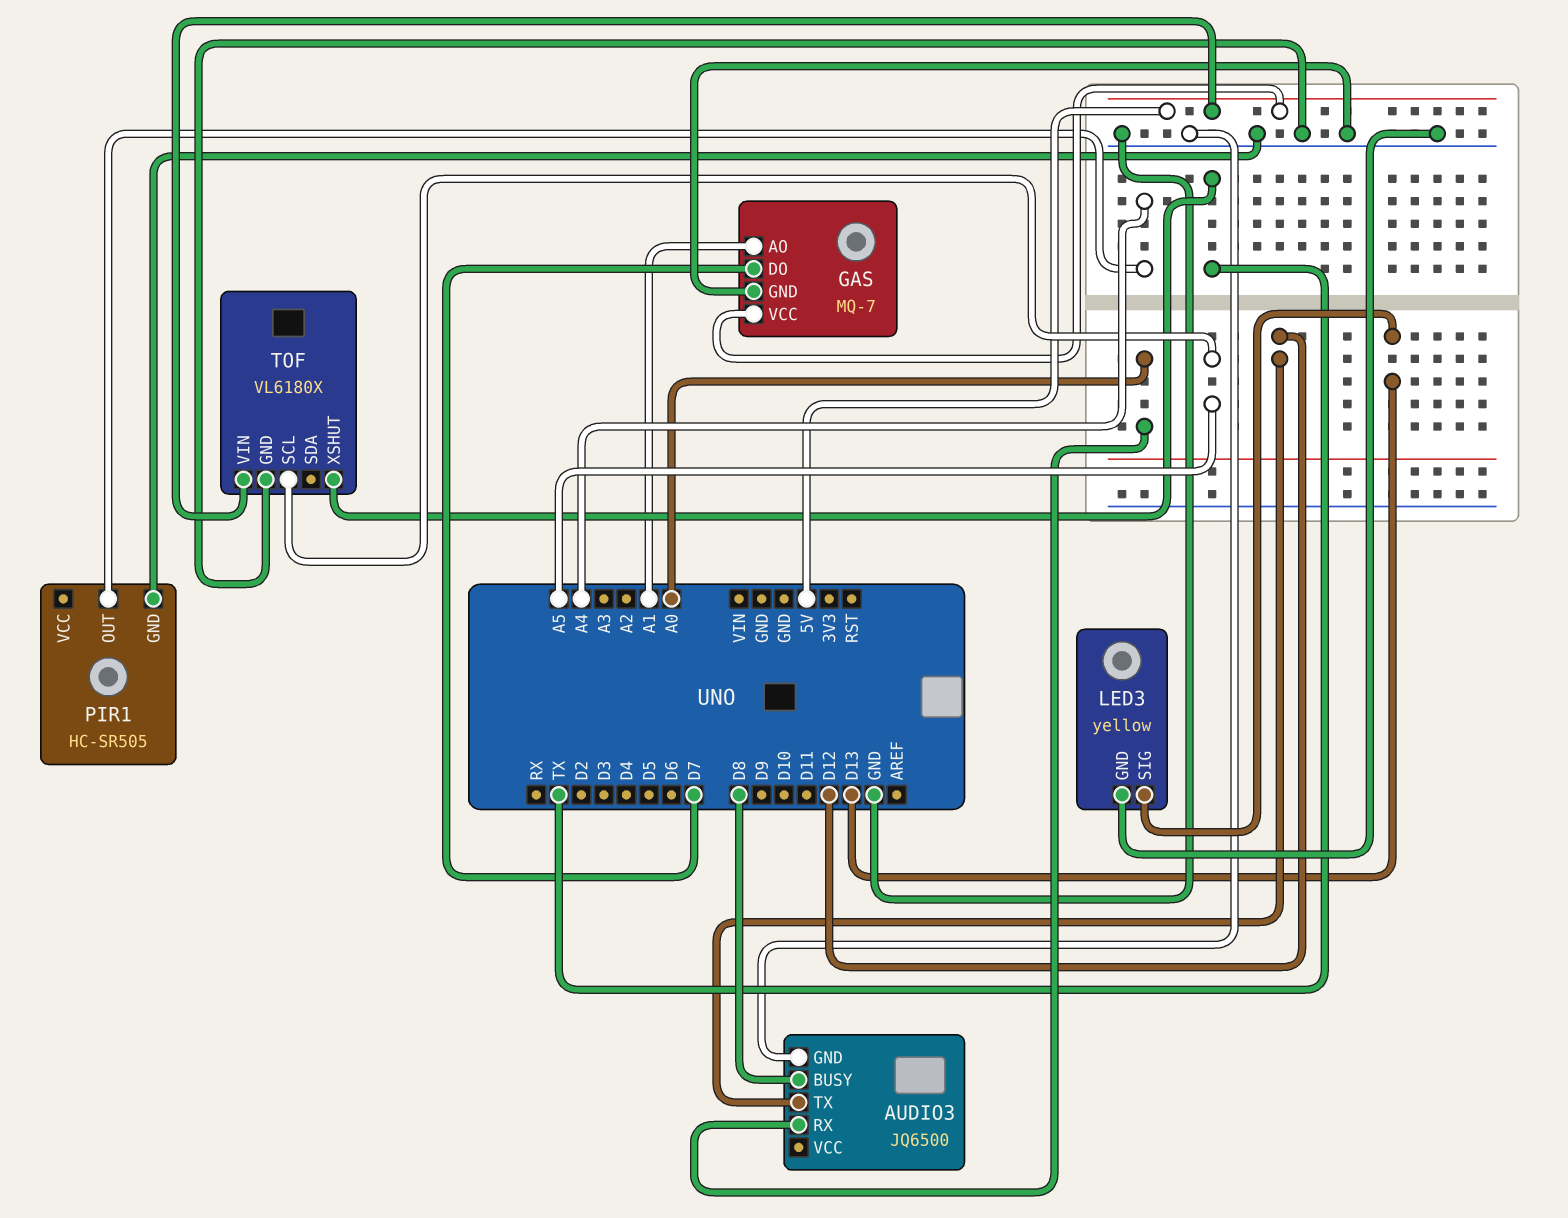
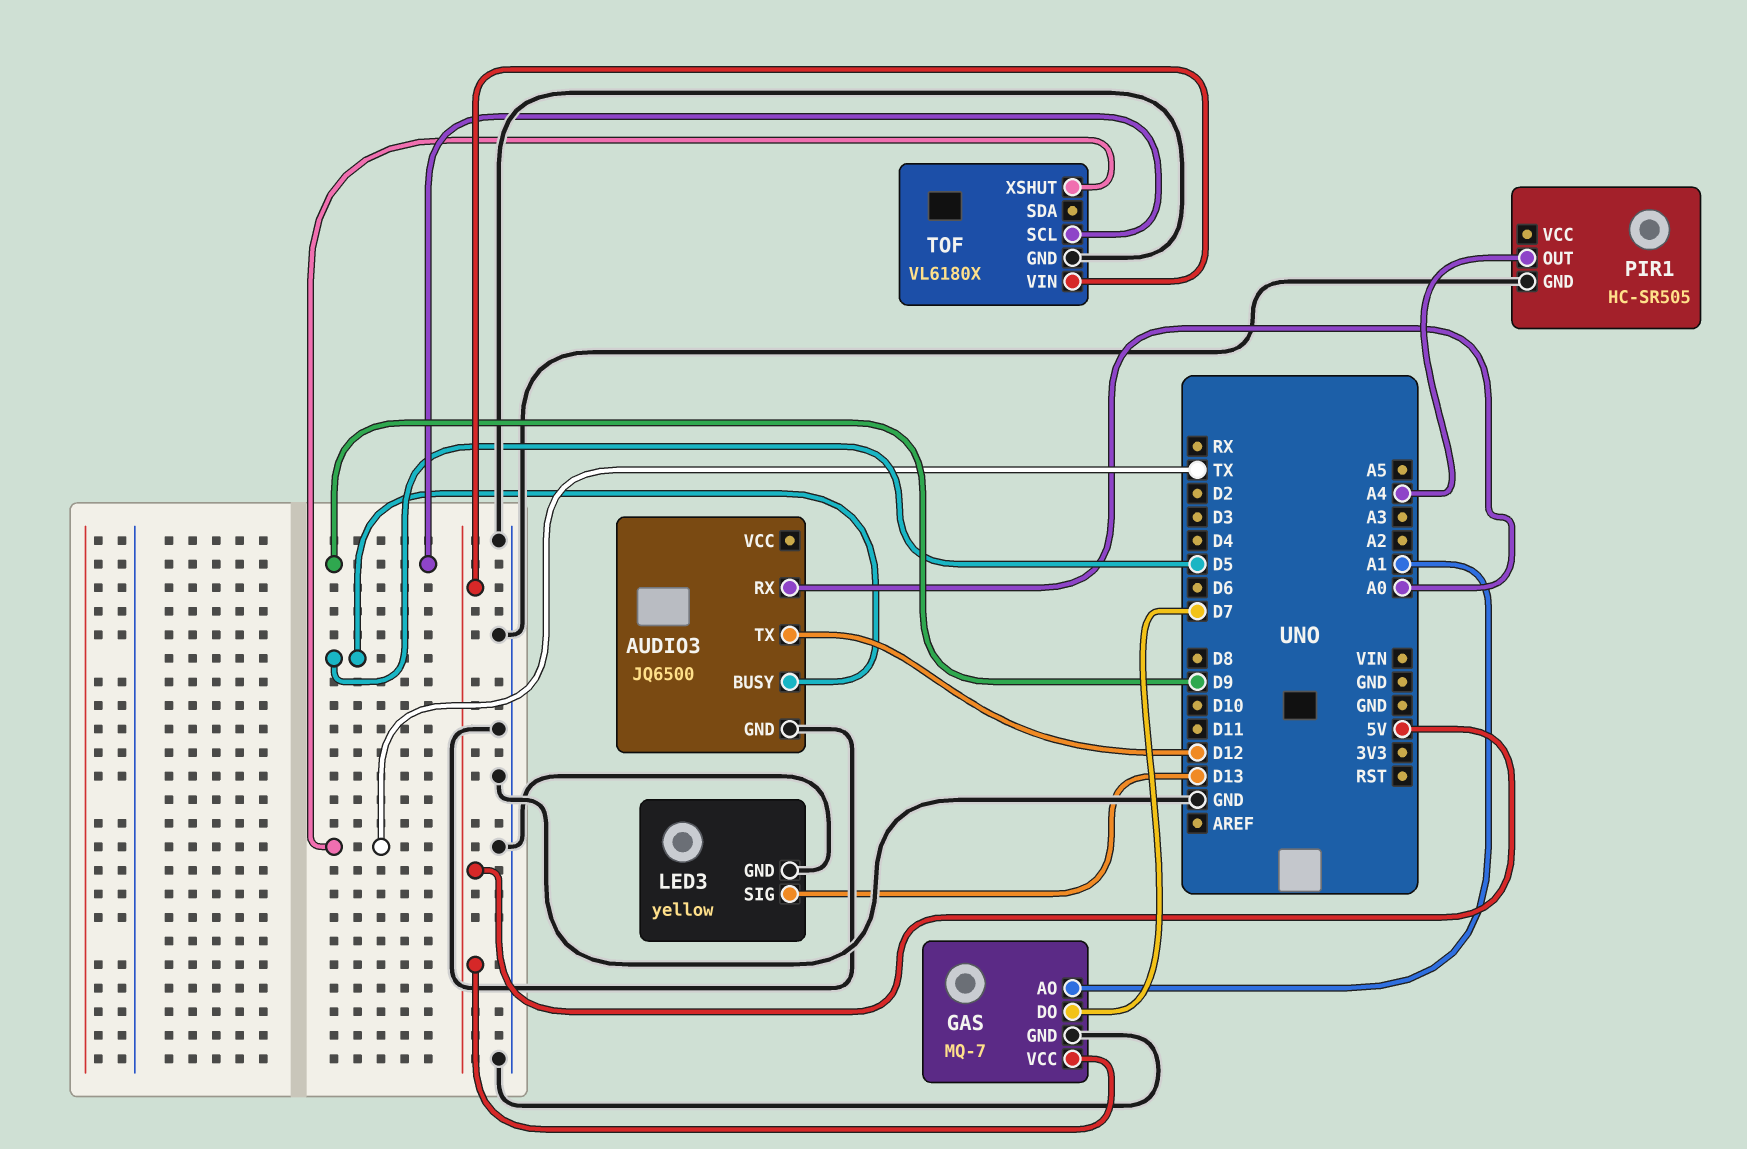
AUDIO3 pin BUSY: D8 -> D5
TOF pin SCL: A5 -> D9

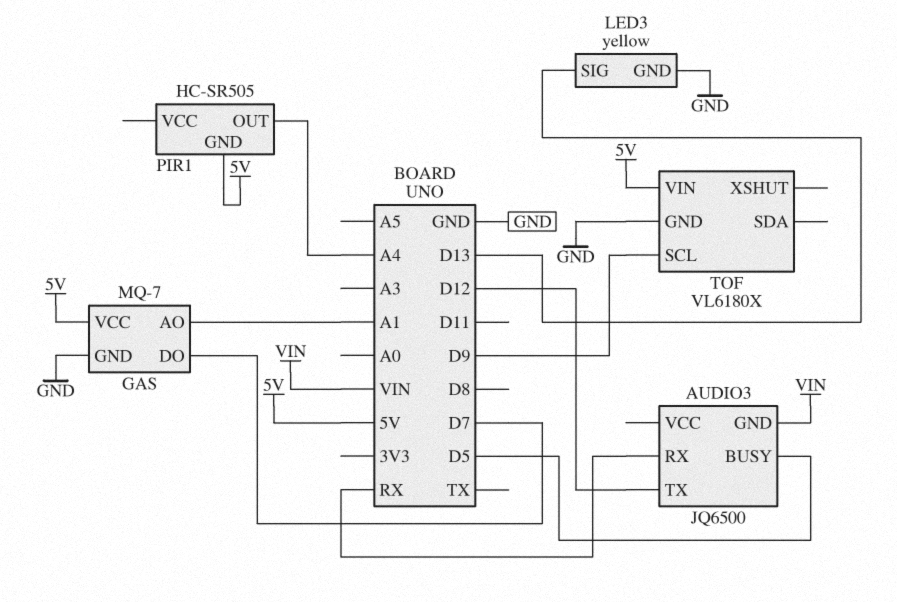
AUDIO3 pin GND: GND -> VIN
AUDIO3 pin RX: A0 -> RX
PIR1 pin GND: GND -> 5V
TOF pin XSHUT: TX -> none

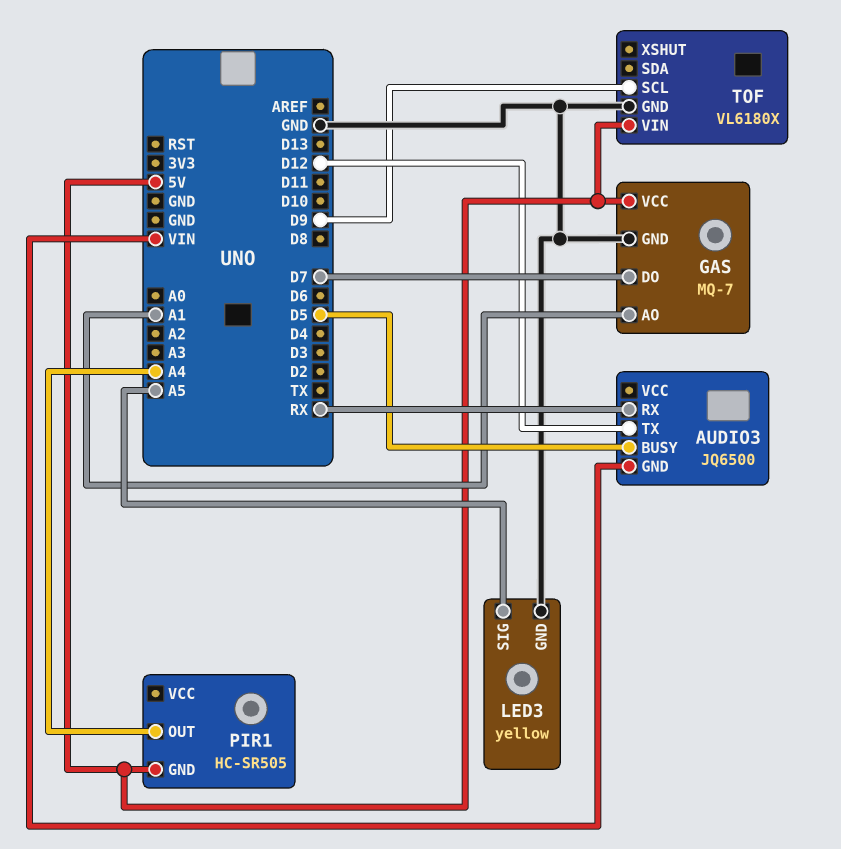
LED3 pin SIG: D13 -> A5

